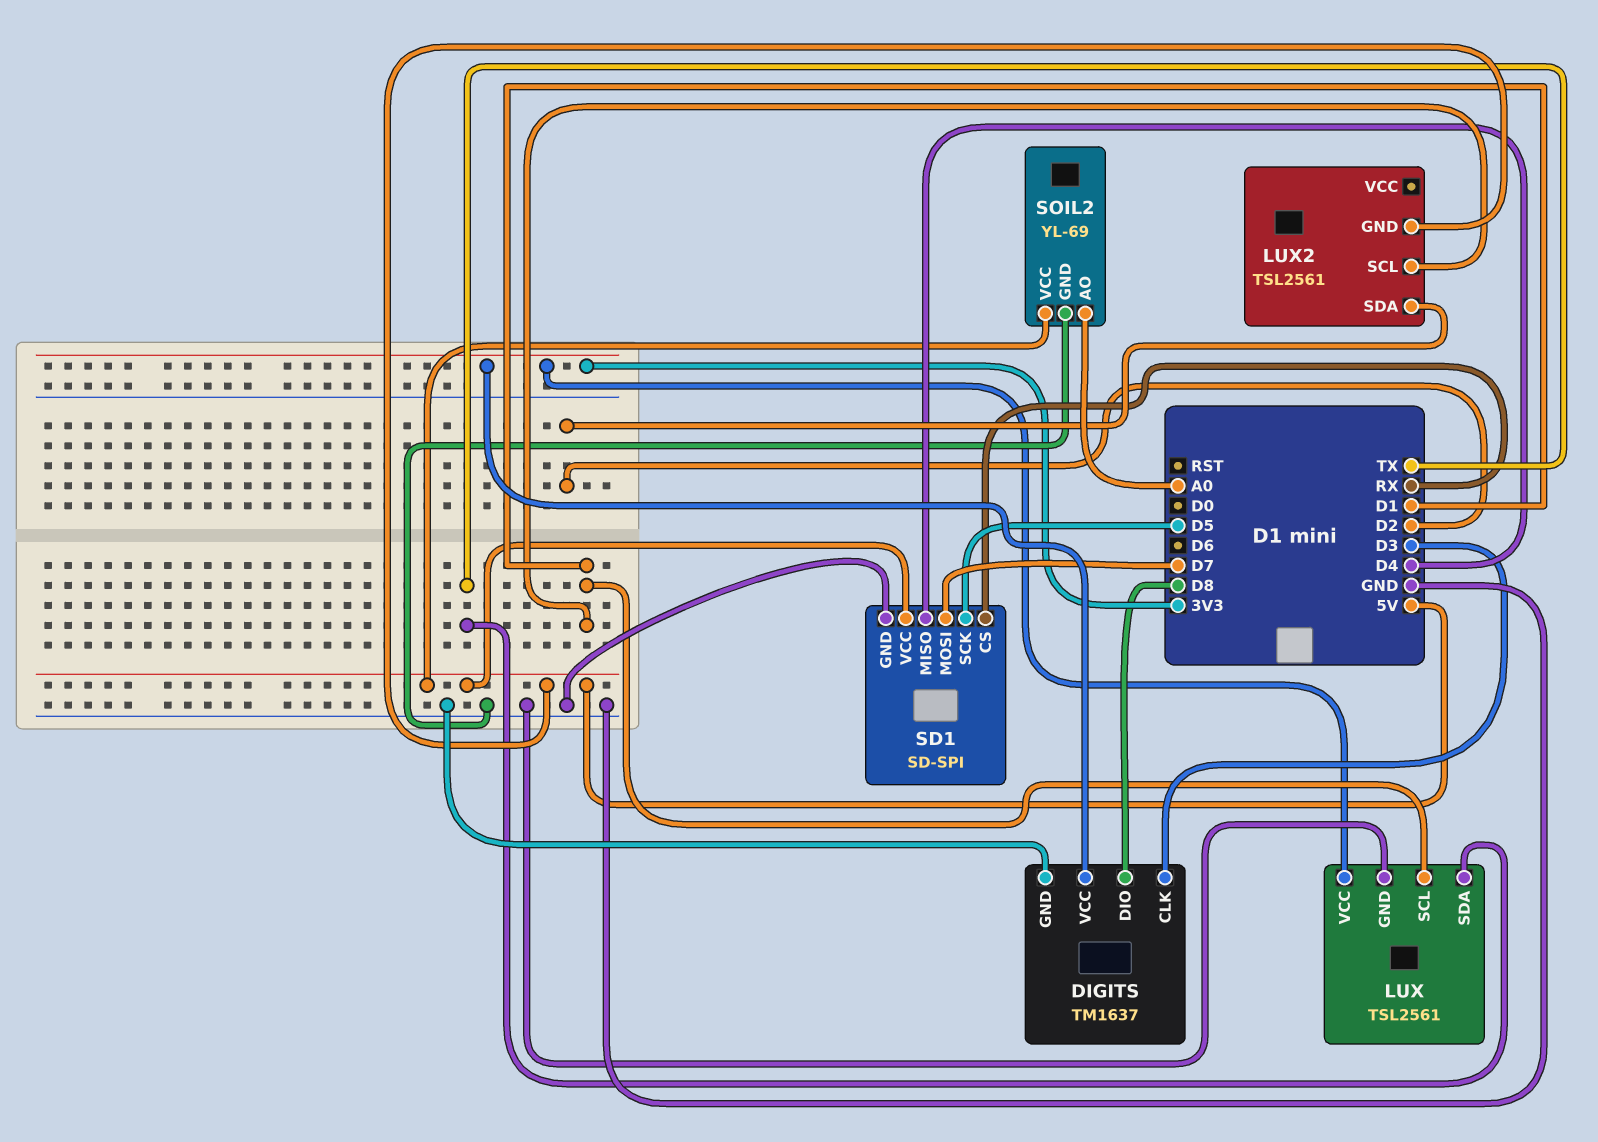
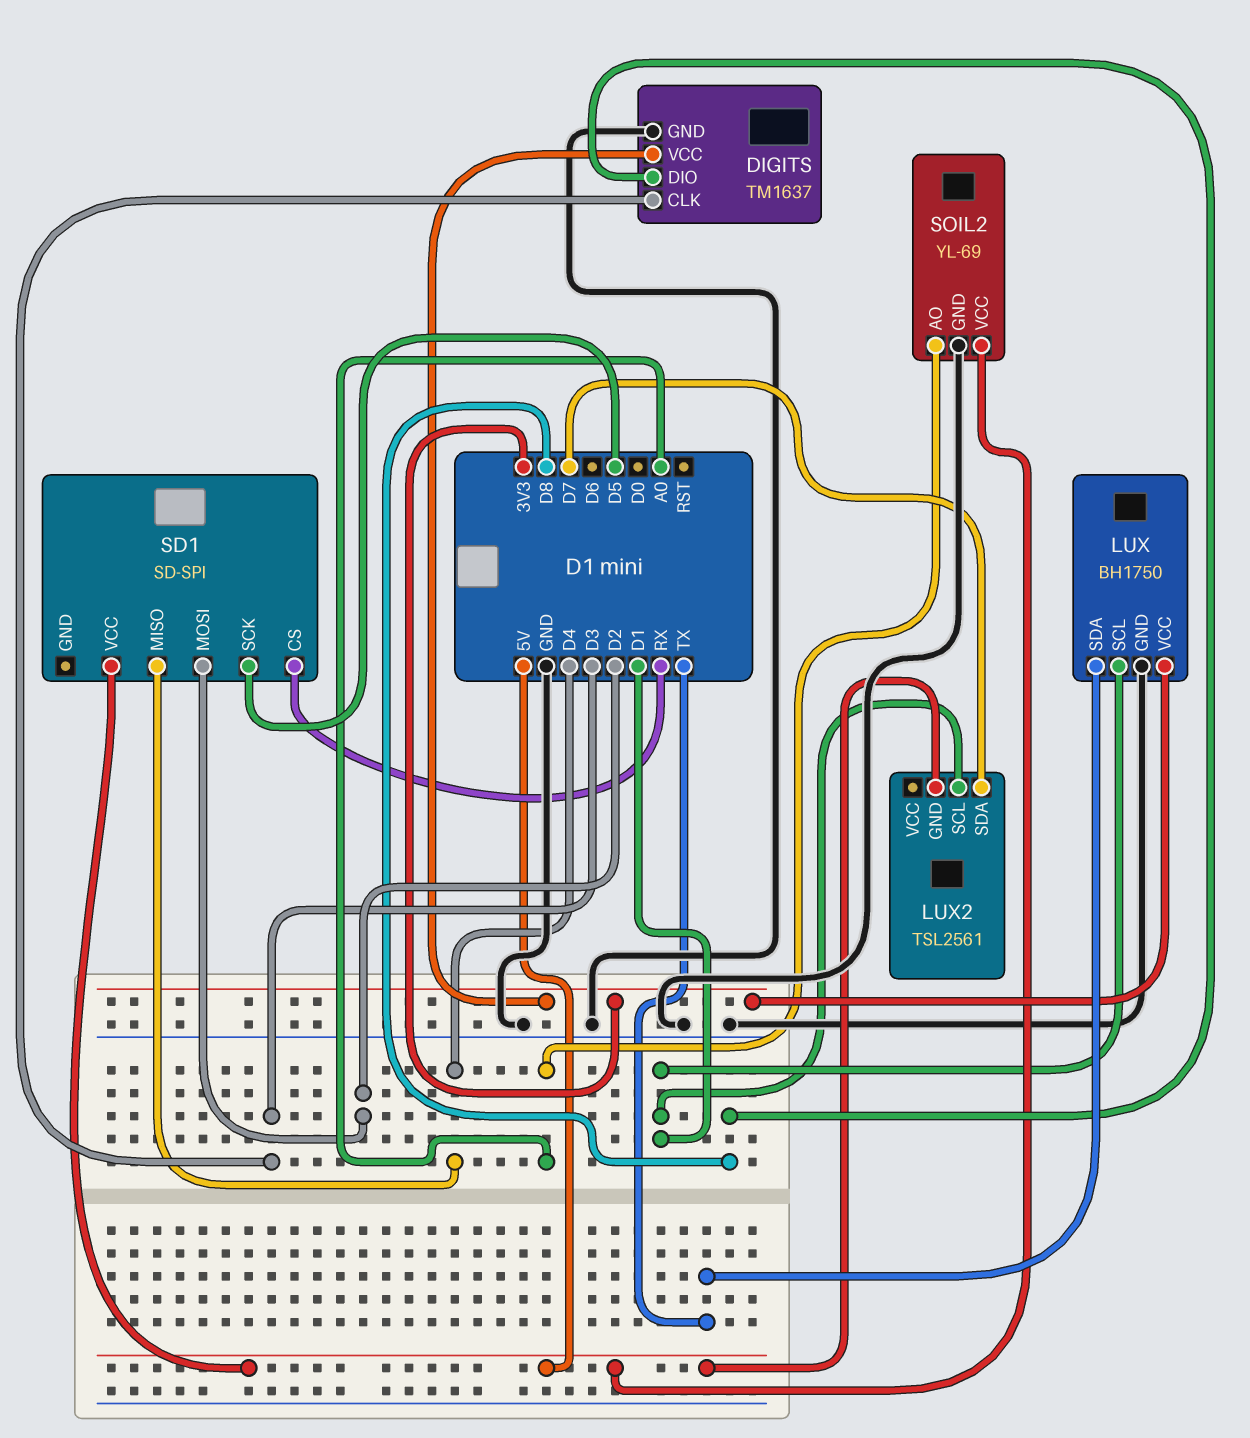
LUX: TSL2561 -> BH1750
LUX2 pin SDA: D2 -> D7
SD1 pin GND: GND -> none
SD1 pin MOSI: D7 -> D2

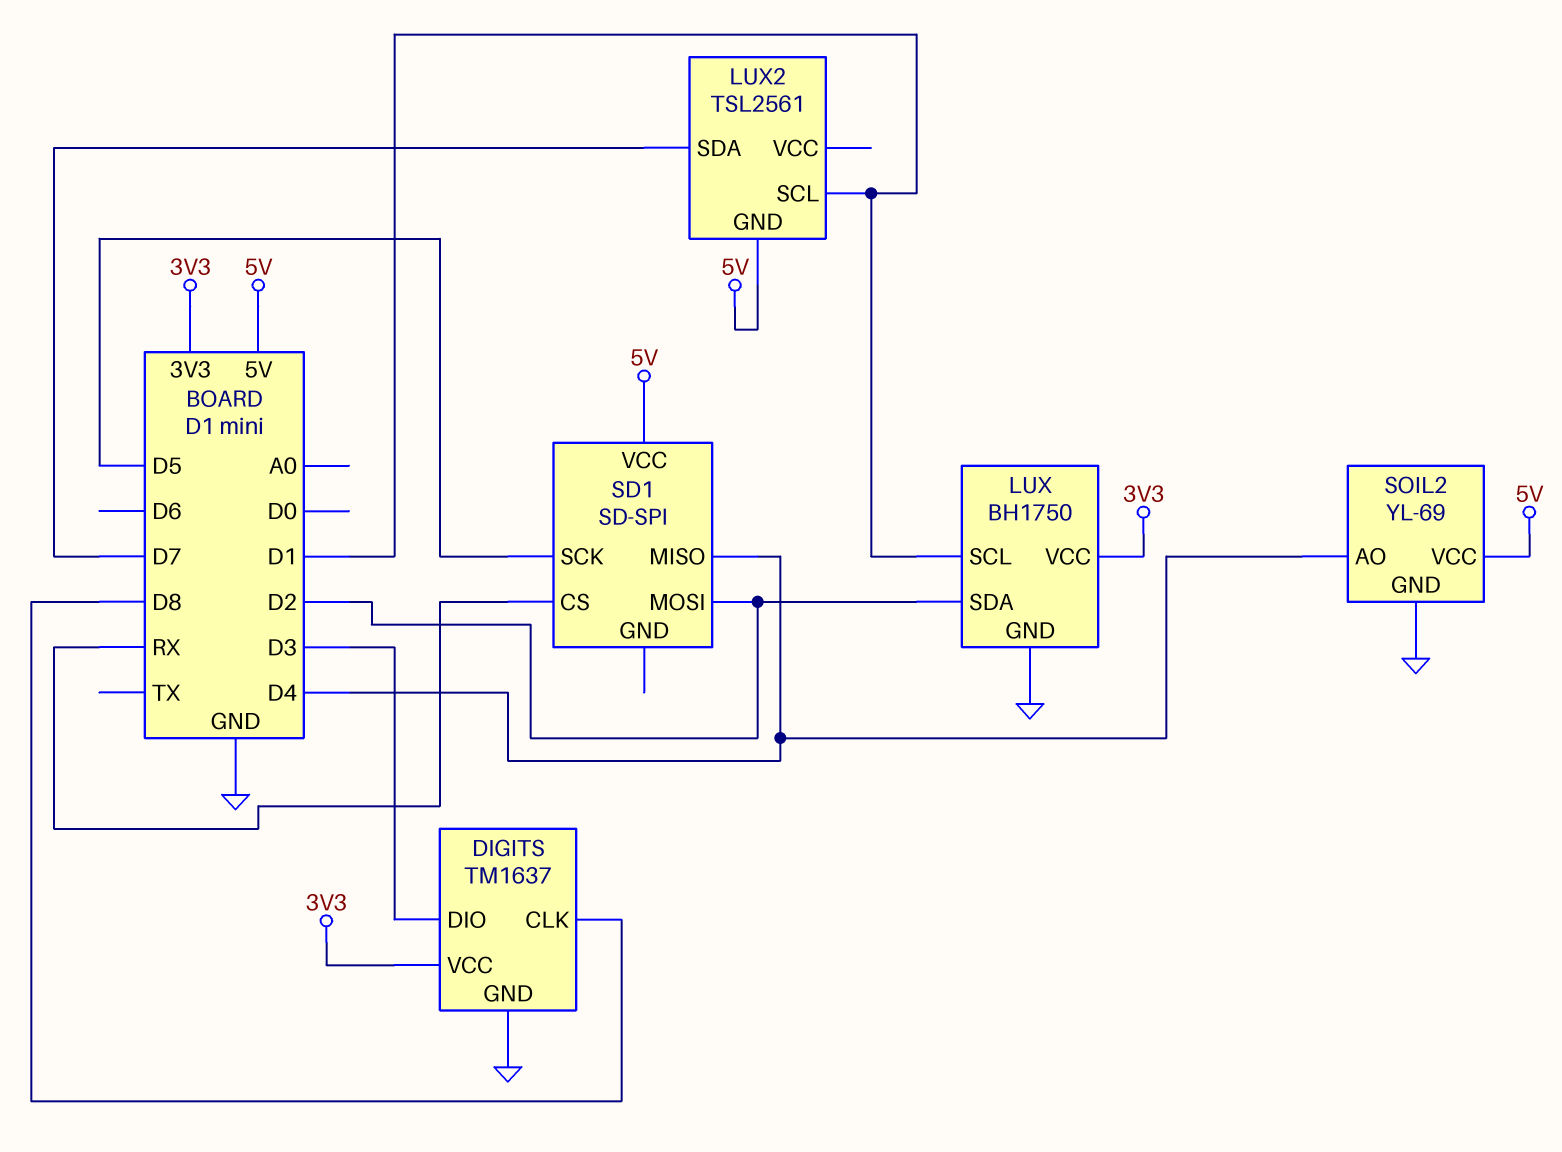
DIGITS pin CLK: D3 -> D8
DIGITS pin DIO: D8 -> D3
LUX pin SDA: TX -> D2
SOIL2 pin AO: A0 -> D4

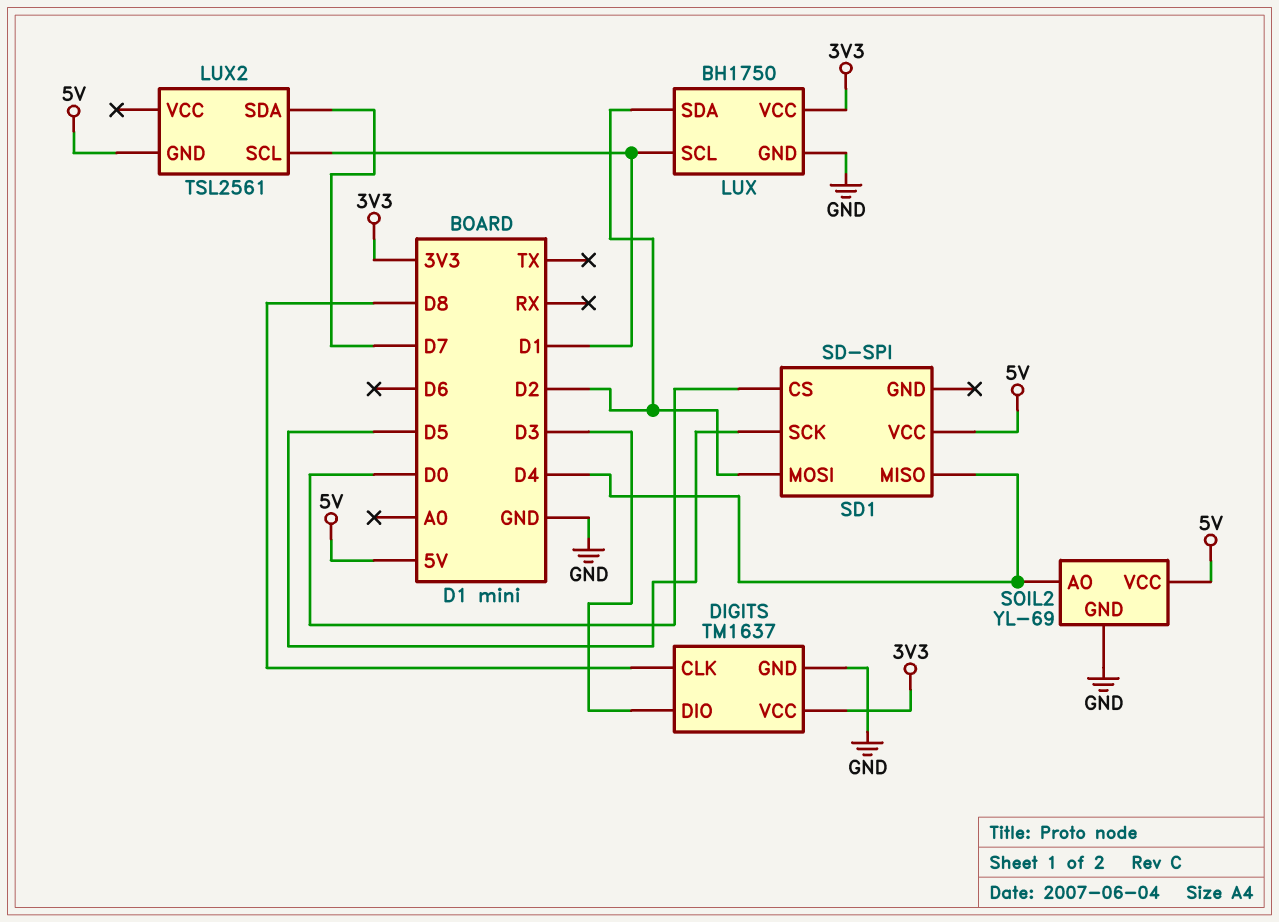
SD1 pin CS: RX -> D0

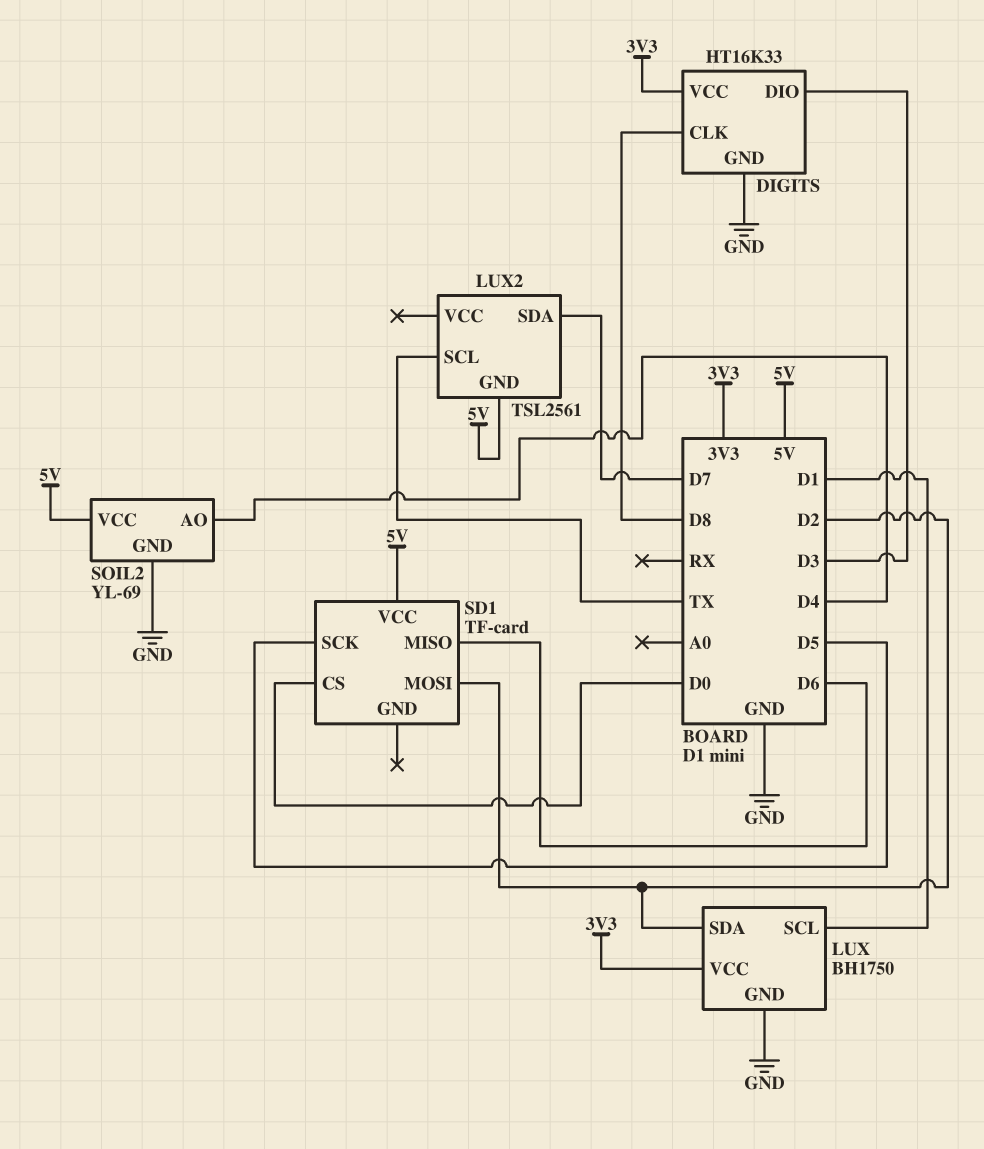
DIGITS: TM1637 -> HT16K33
LUX2 pin SCL: D1 -> TX
SD1: SD-SPI -> TF-card
SD1 pin MISO: D4 -> D6

